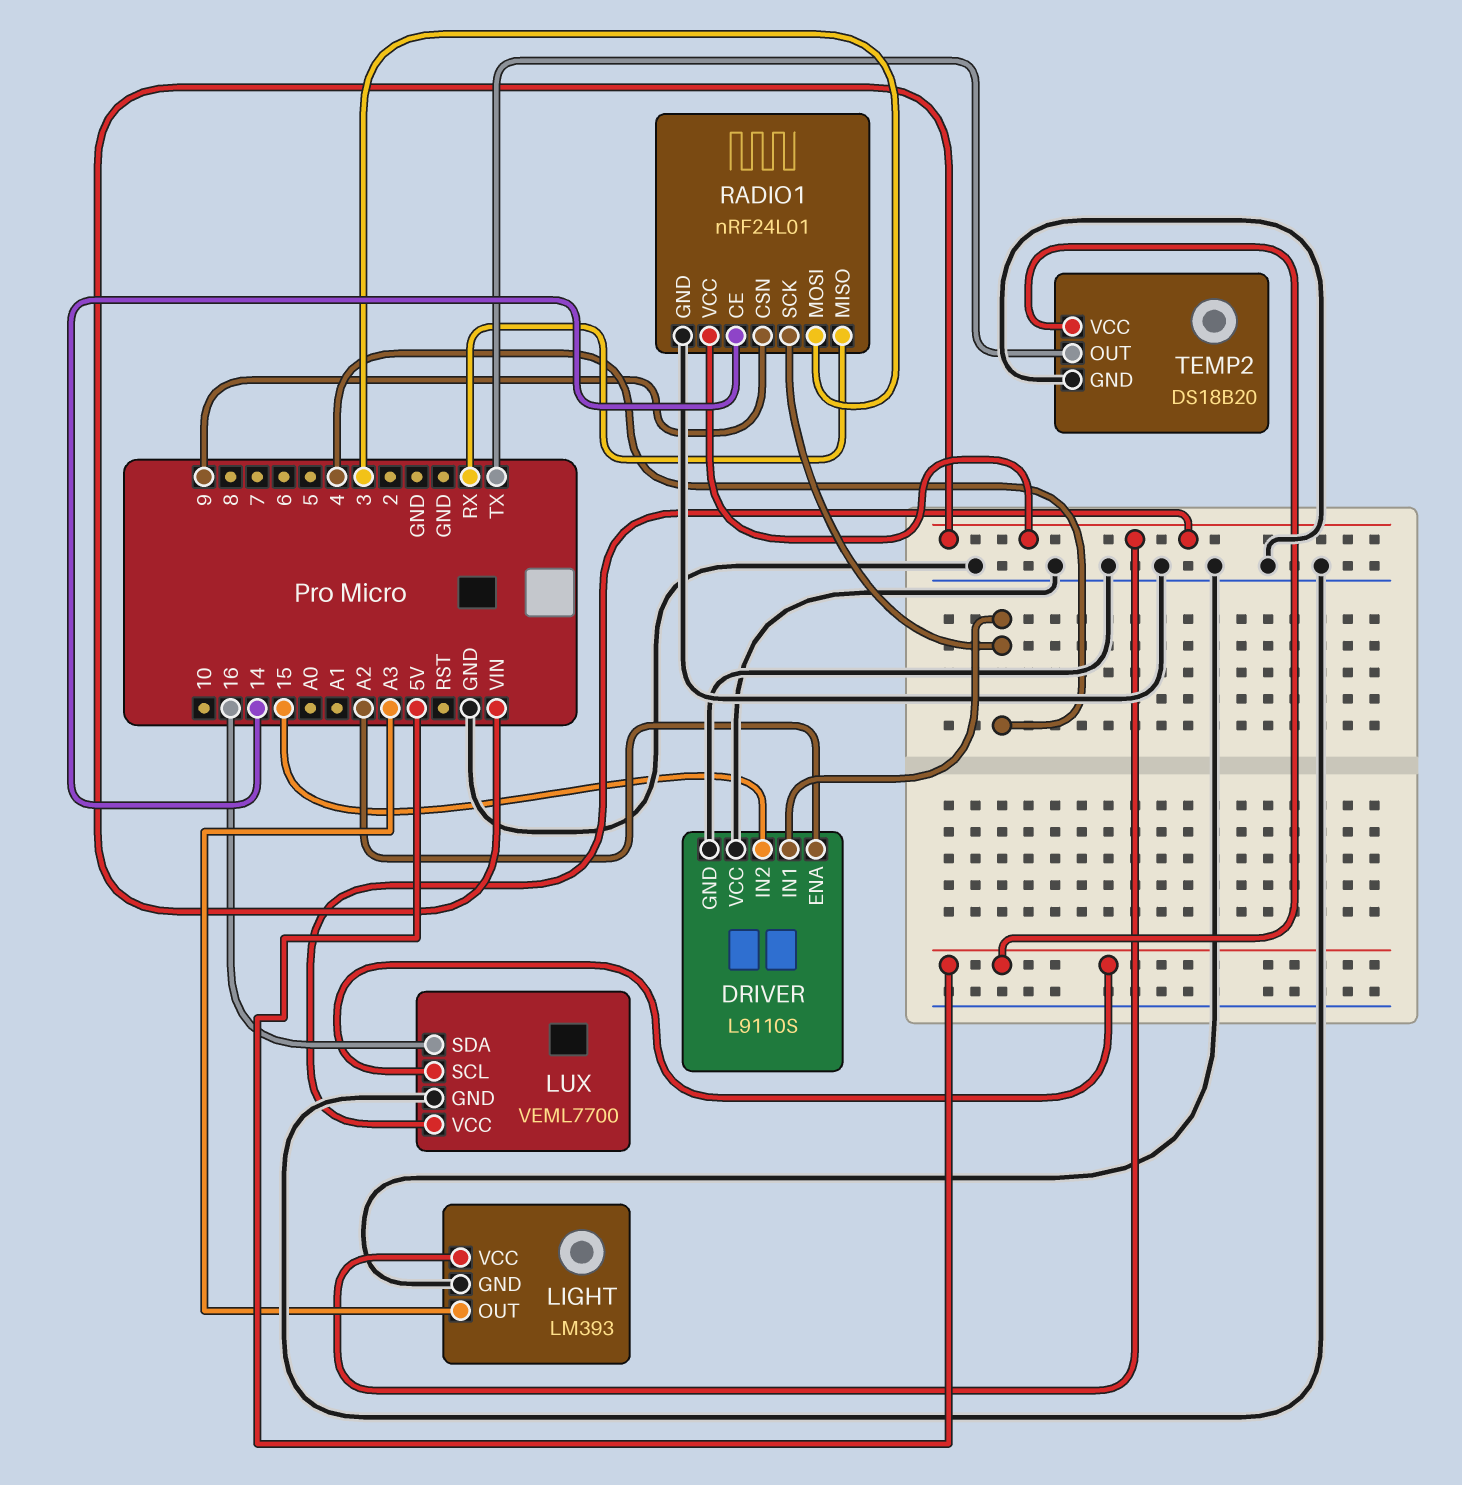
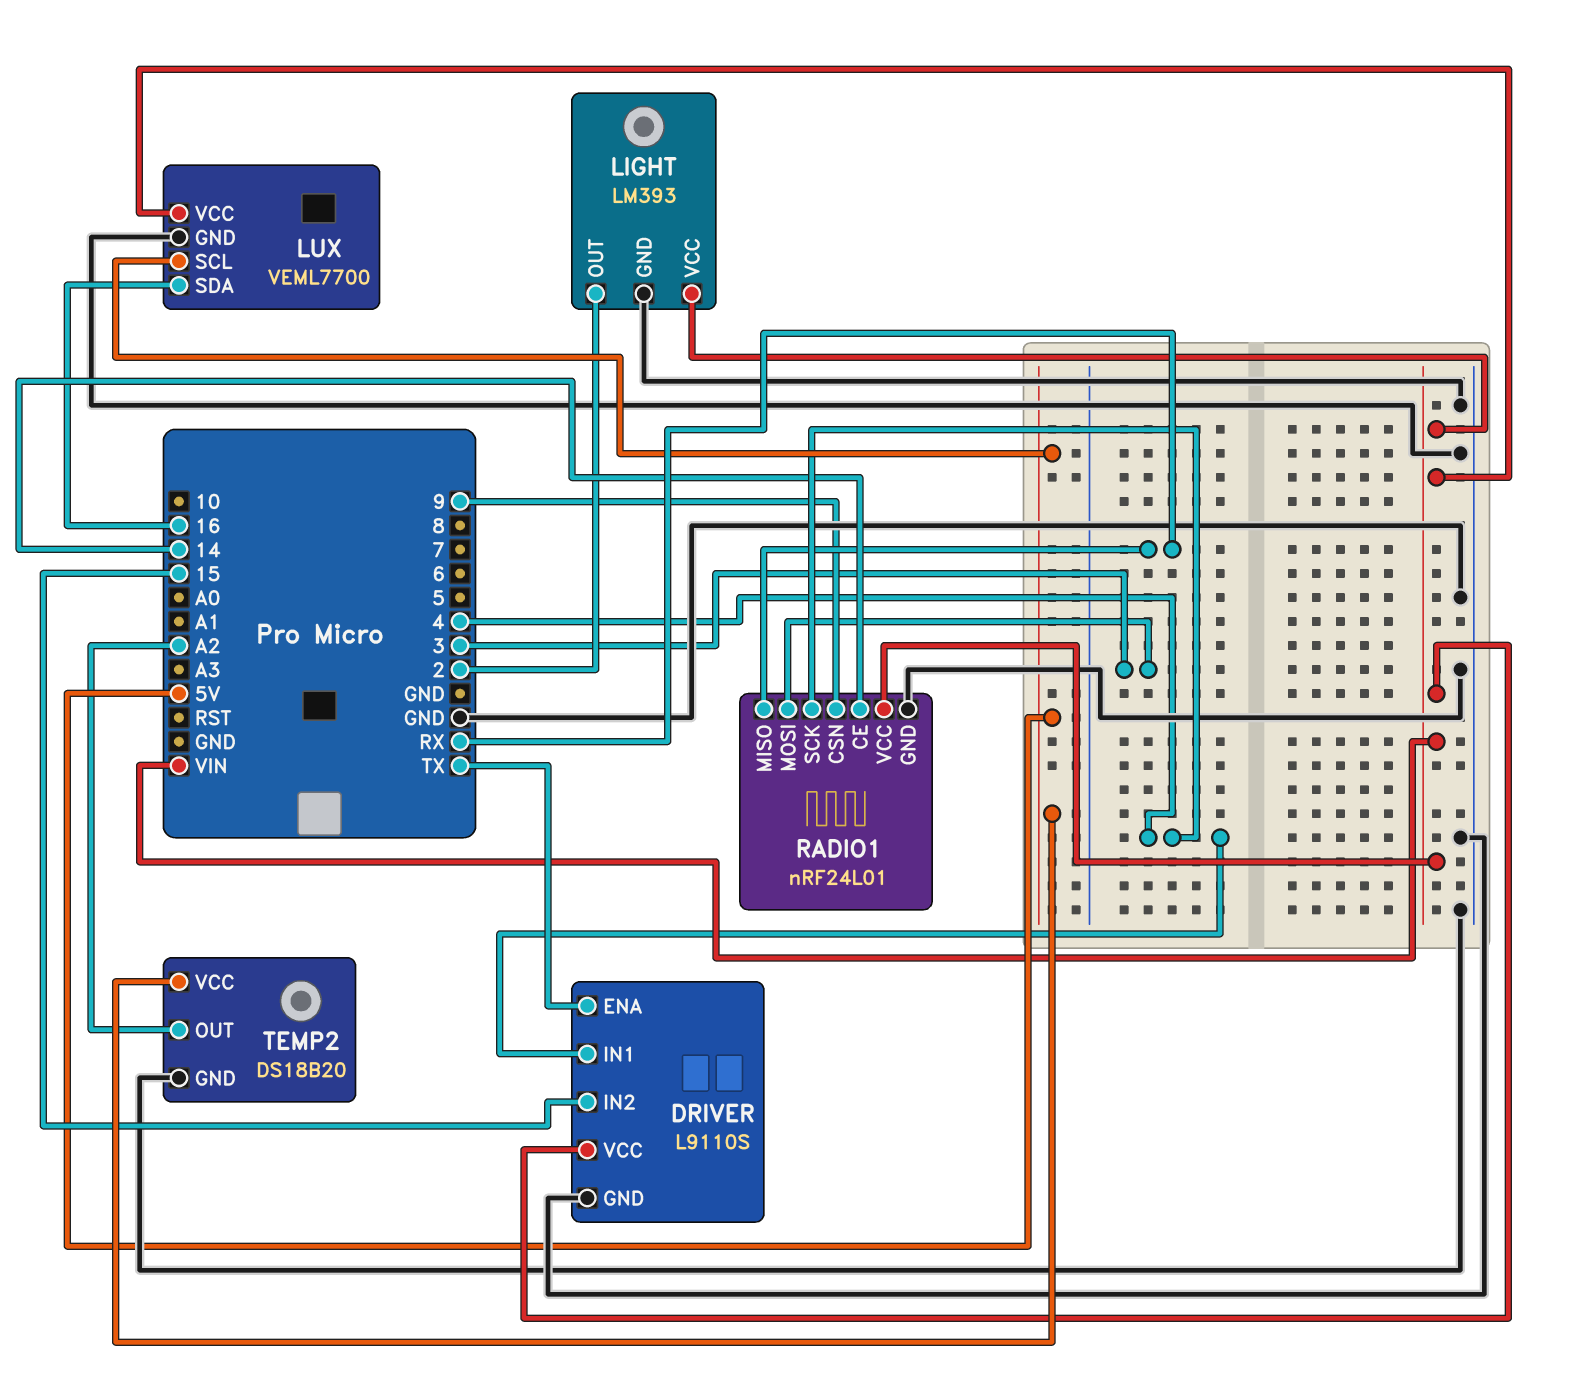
DRIVER pin ENA: A2 -> TX
DRIVER pin VCC: GND -> VIN
LIGHT pin OUT: A3 -> 2
TEMP2 pin OUT: TX -> A2

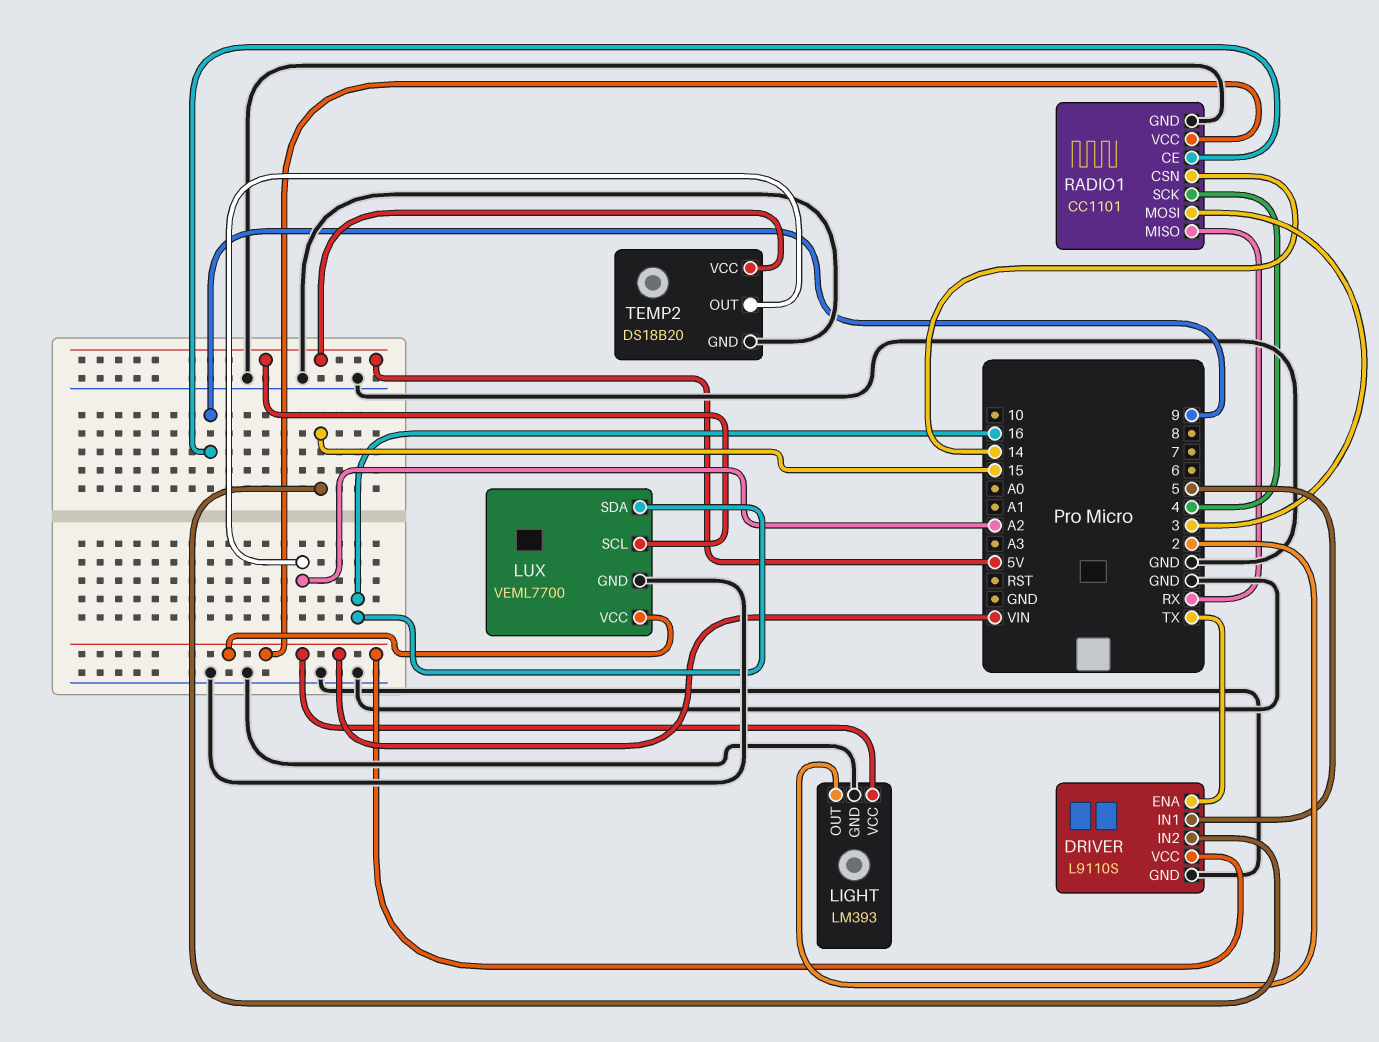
DRIVER pin IN1: 4 -> 5
RADIO1: nRF24L01 -> CC1101
RADIO1 pin CE: 14 -> 9
RADIO1 pin CSN: 9 -> 14

